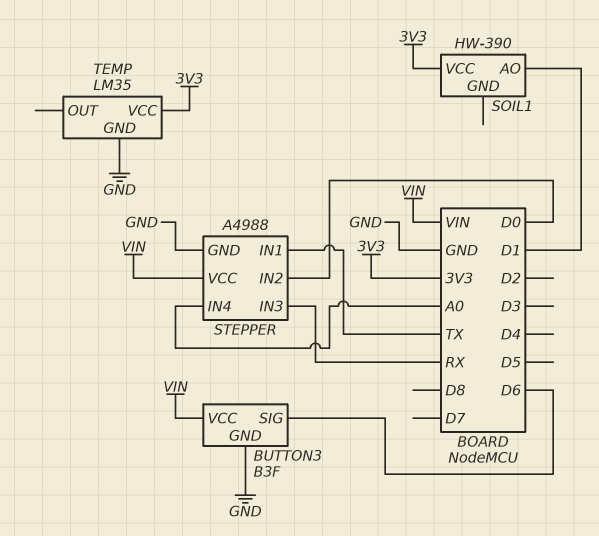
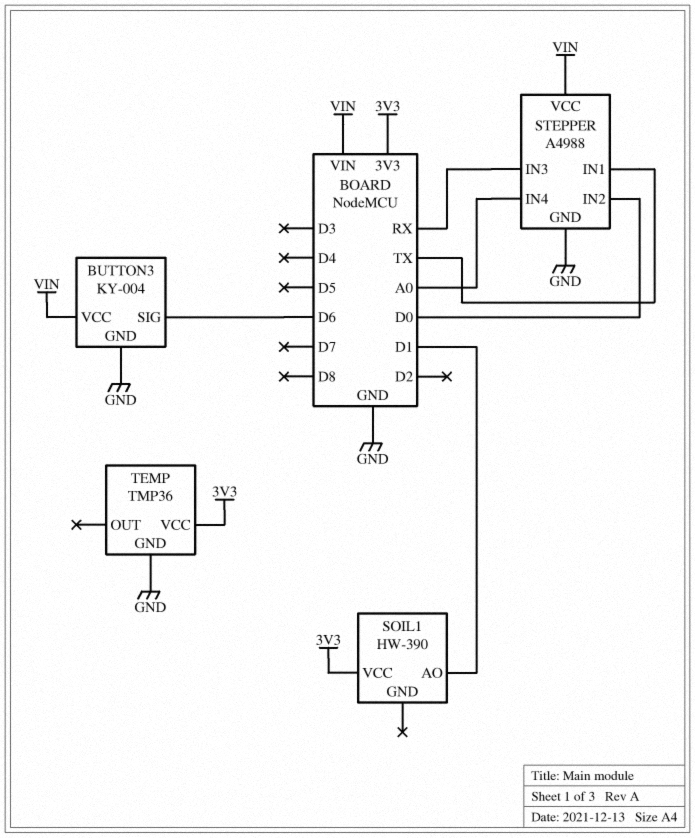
BUTTON3: B3F -> KY-004
TEMP: LM35 -> TMP36

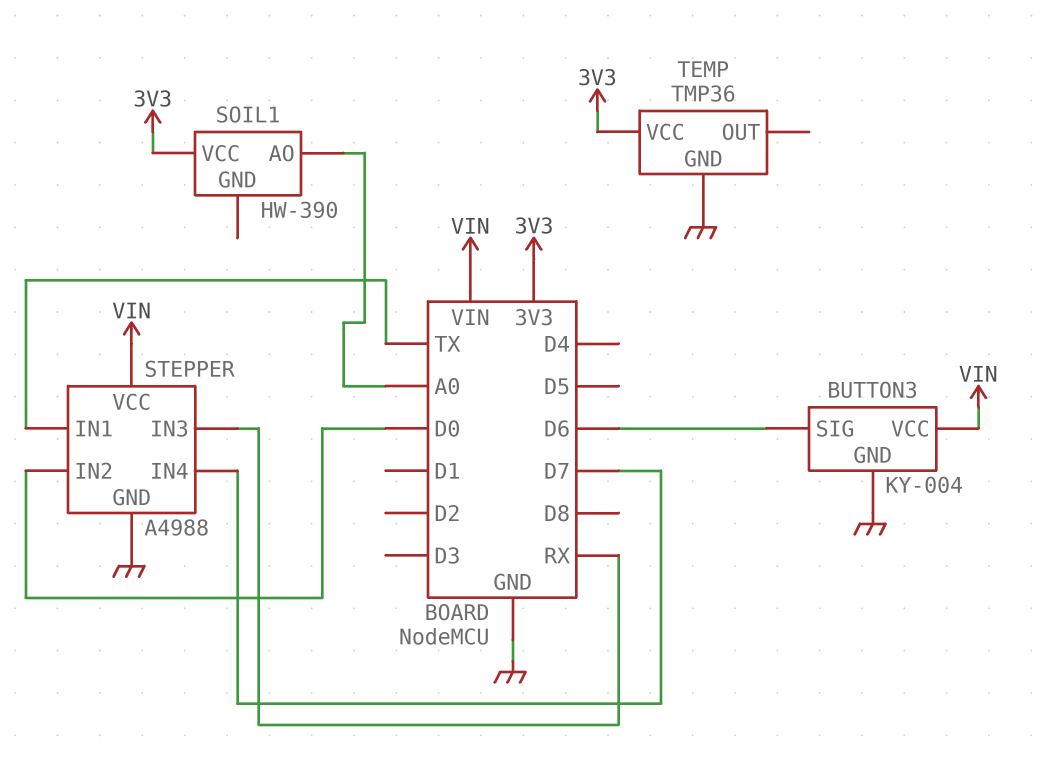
SOIL1 pin AO: D1 -> A0
STEPPER pin IN4: A0 -> D7

